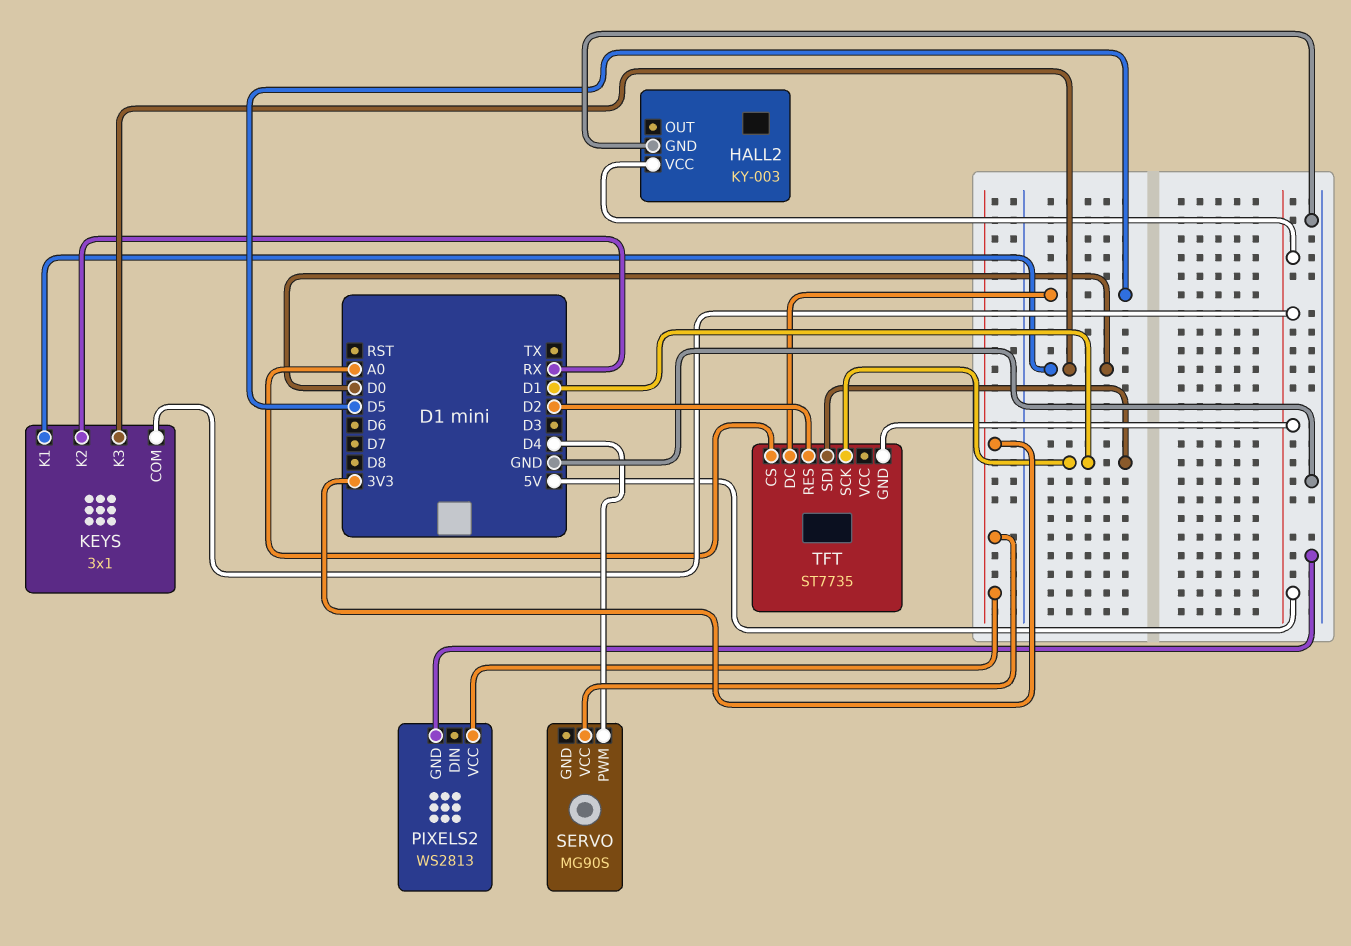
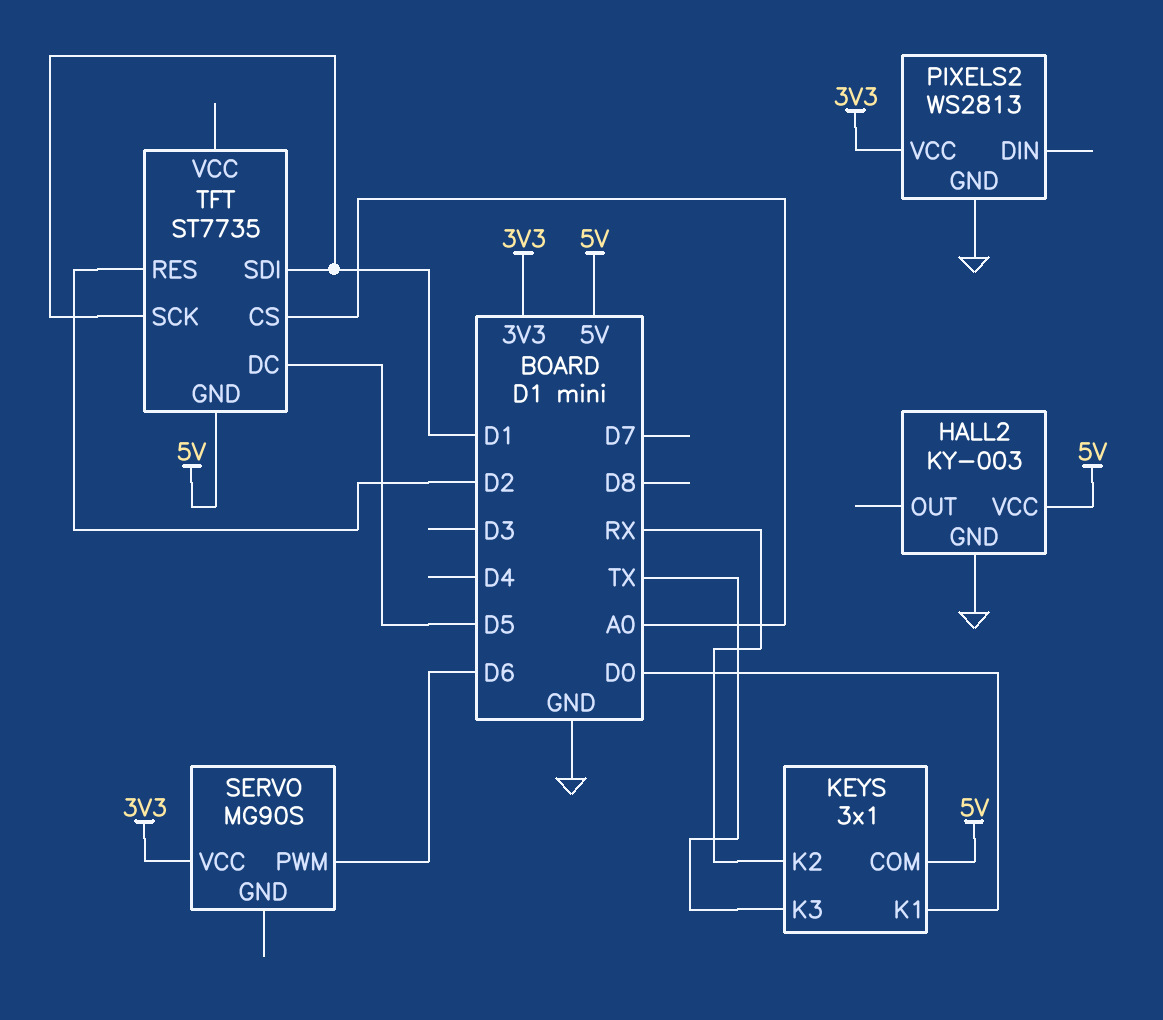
KEYS pin K3: D0 -> TX
SERVO pin PWM: D4 -> D6

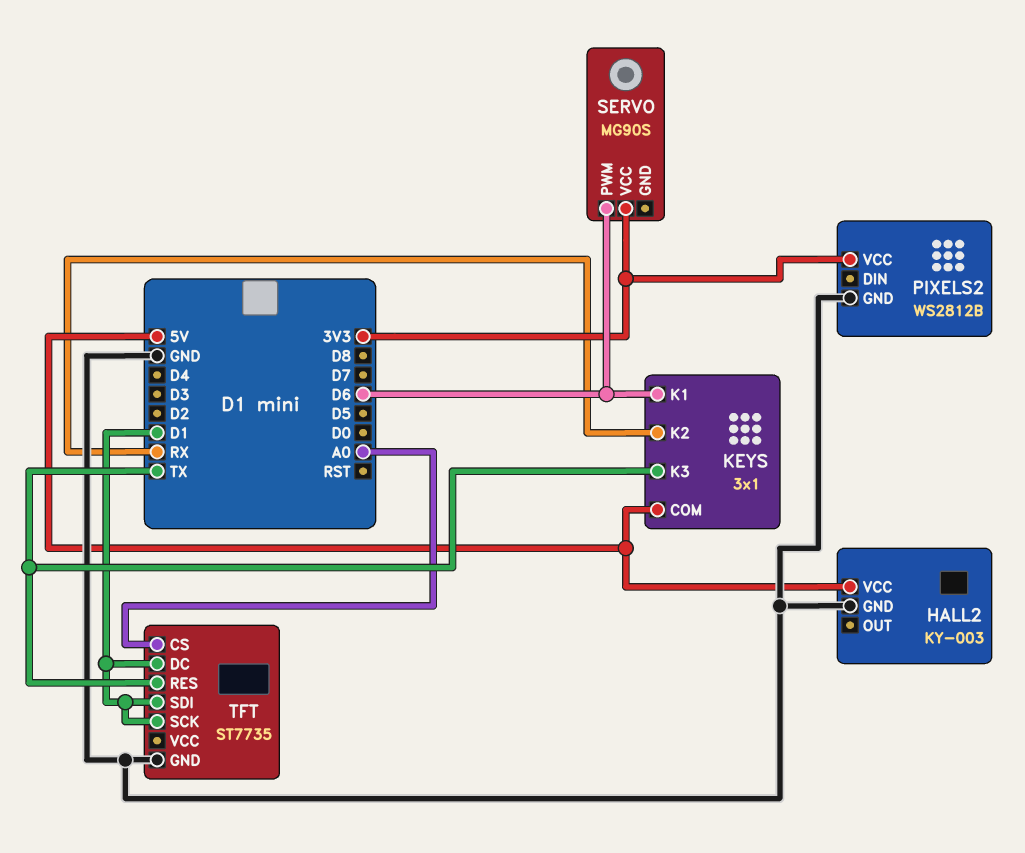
KEYS pin K1: D0 -> D6
PIXELS2: WS2813 -> WS2812B
TFT pin DC: D5 -> D1
TFT pin GND: 5V -> GND
TFT pin RES: D2 -> TX

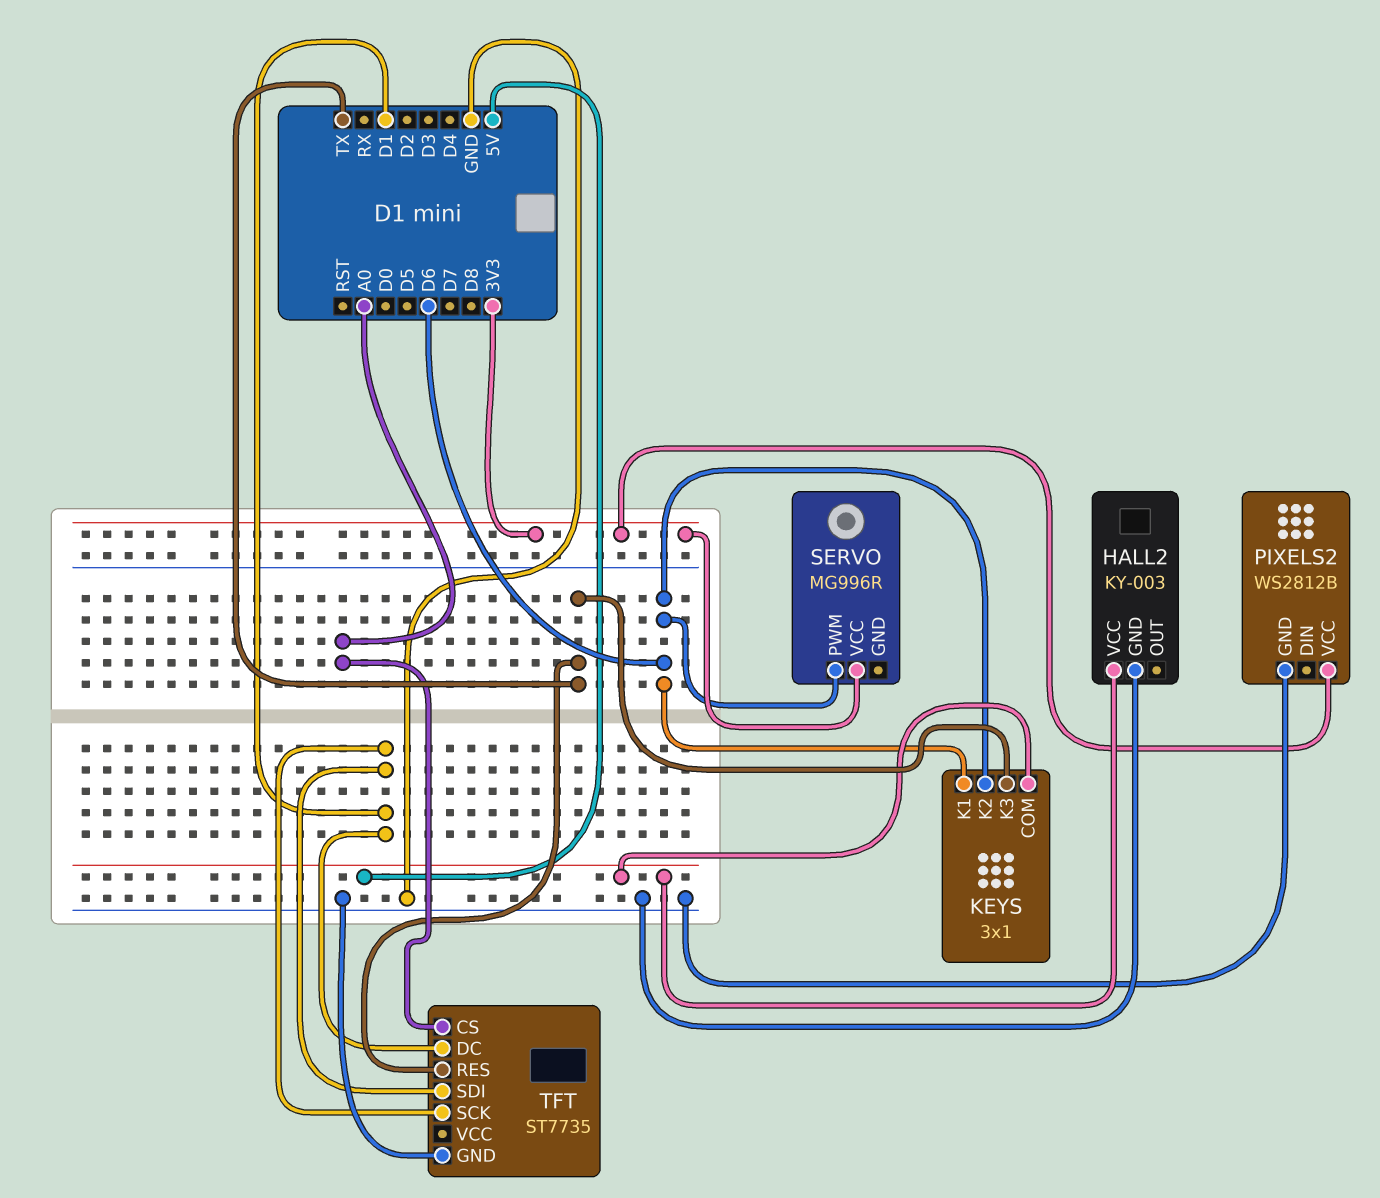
KEYS pin K2: RX -> D6
SERVO: MG90S -> MG996R

